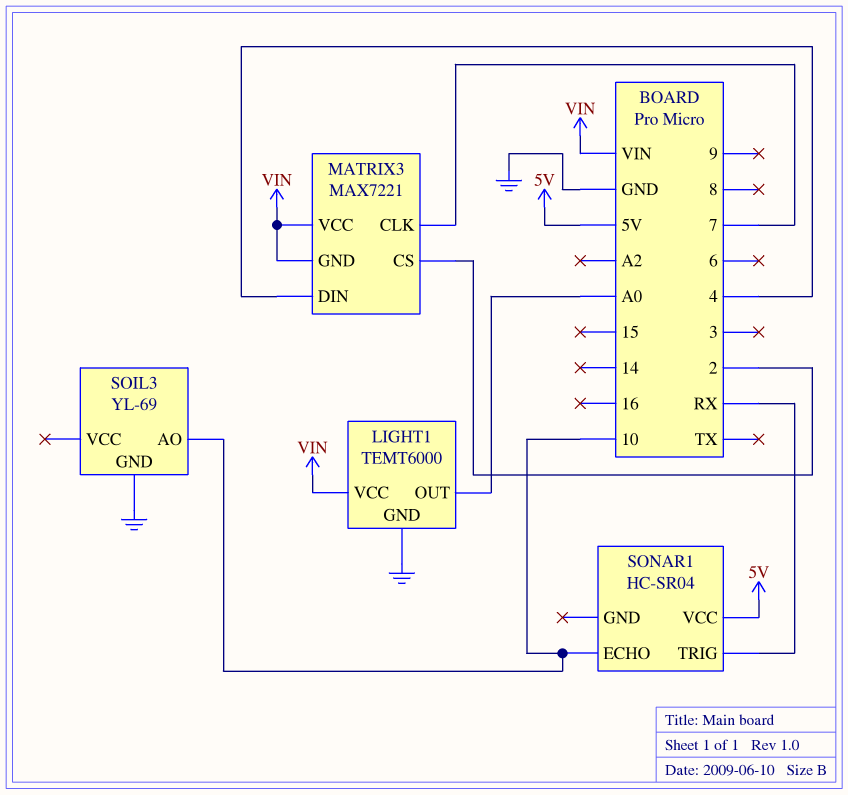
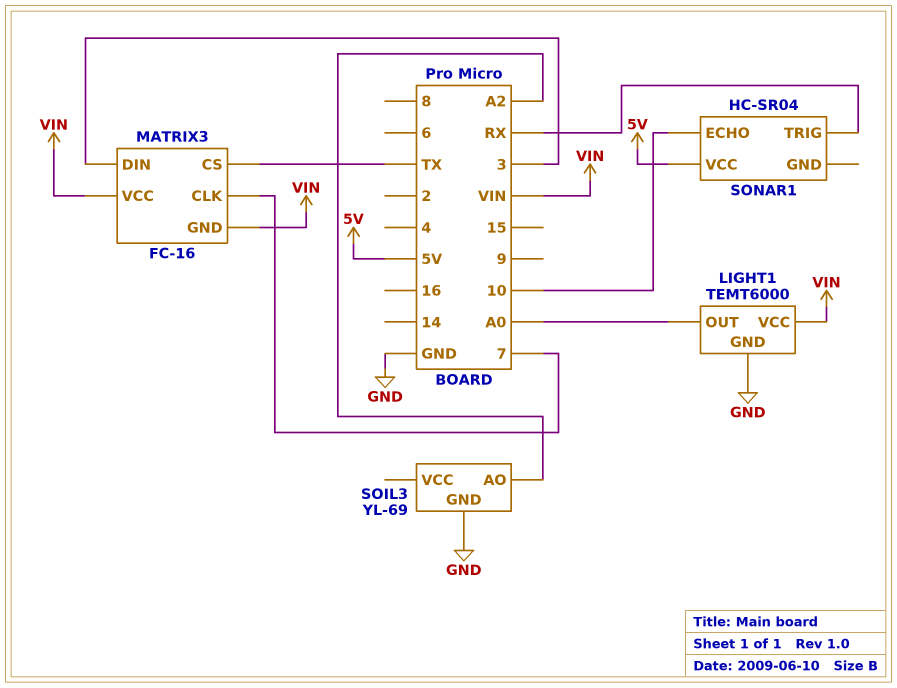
MATRIX3: MAX7221 -> FC-16
MATRIX3 pin CS: 2 -> TX
MATRIX3 pin DIN: 4 -> 3
SOIL3 pin AO: 10 -> A2

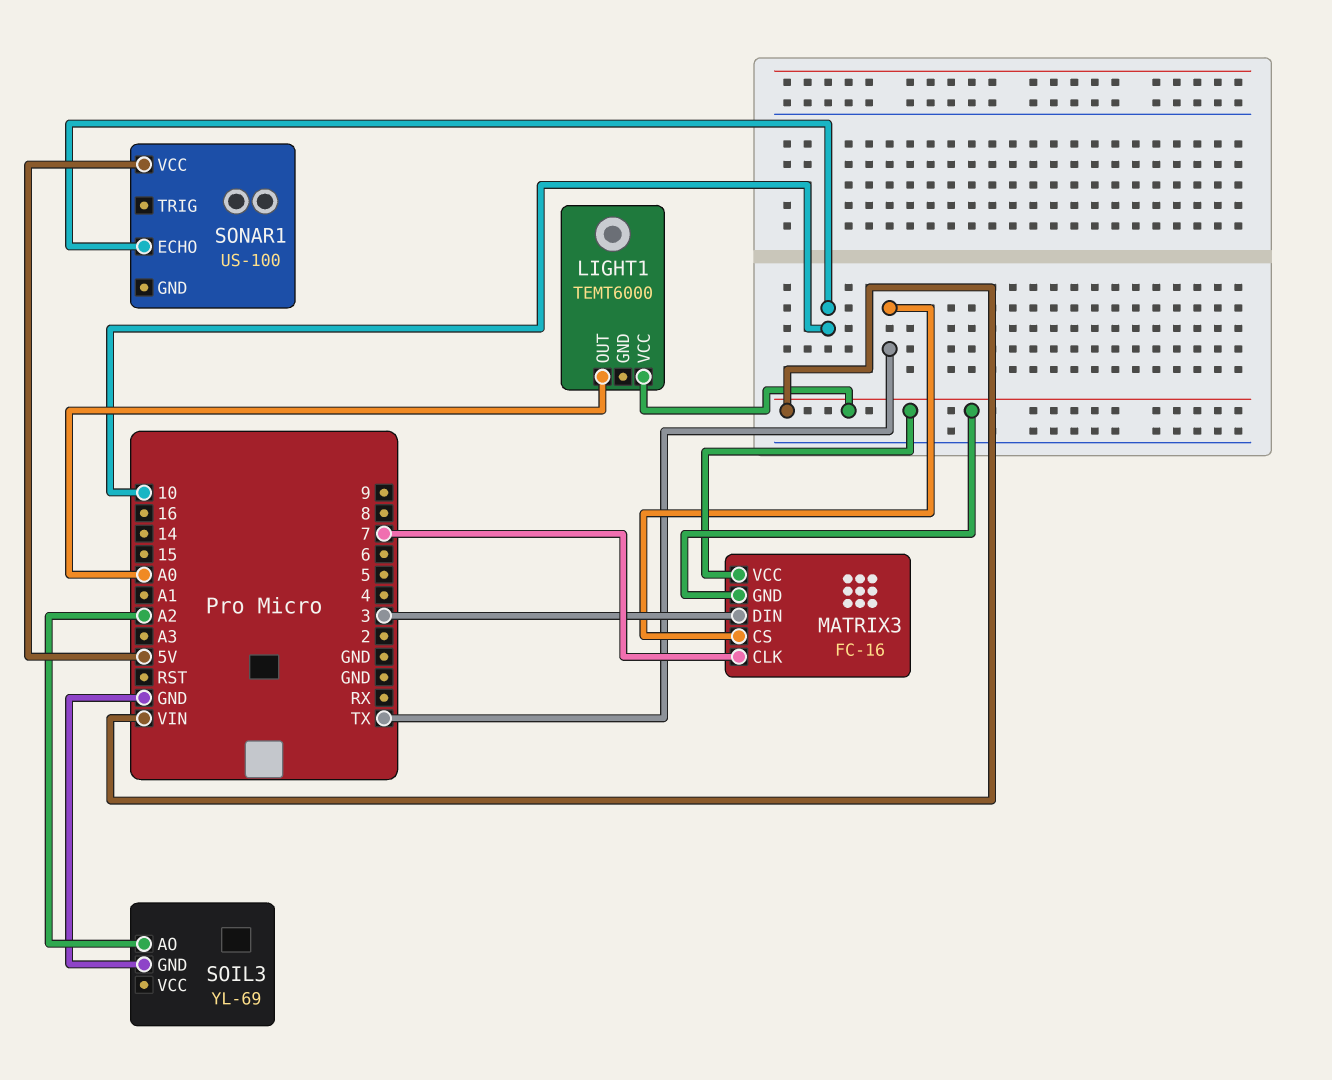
LIGHT1 pin GND: GND -> none
SONAR1: HC-SR04 -> US-100
SONAR1 pin TRIG: RX -> none

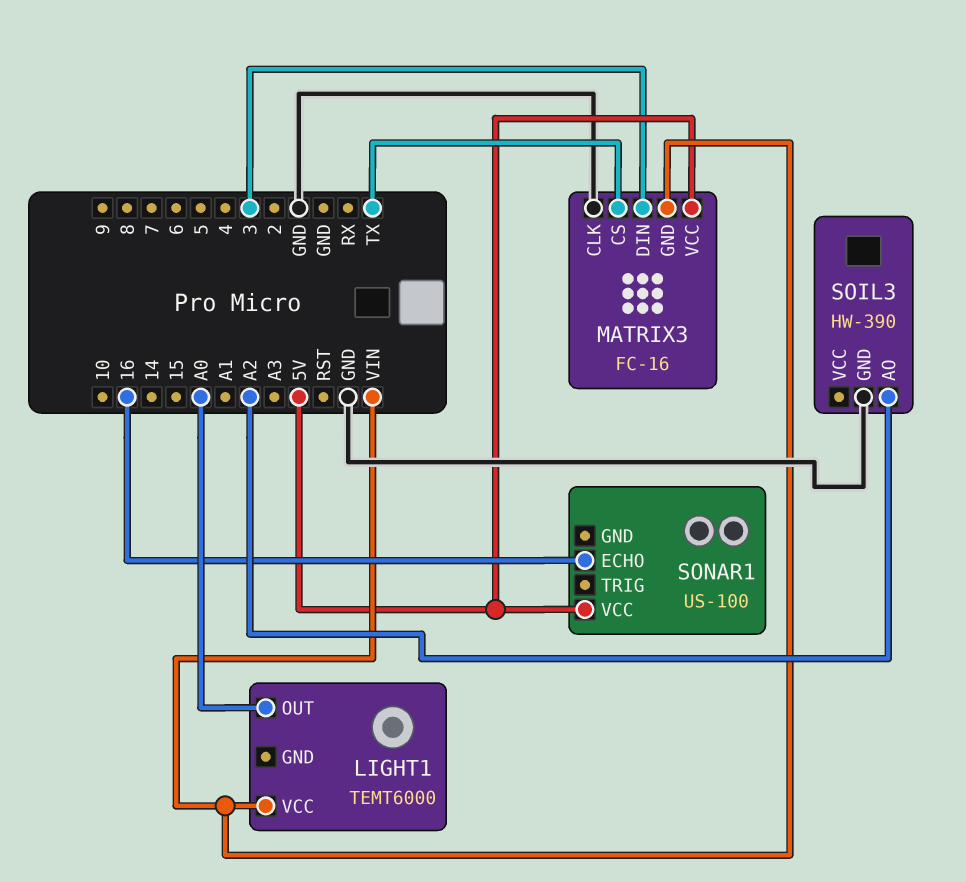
MATRIX3 pin CLK: 7 -> GND
MATRIX3 pin VCC: VIN -> 5V
SOIL3: YL-69 -> HW-390
SONAR1 pin ECHO: 10 -> 16

